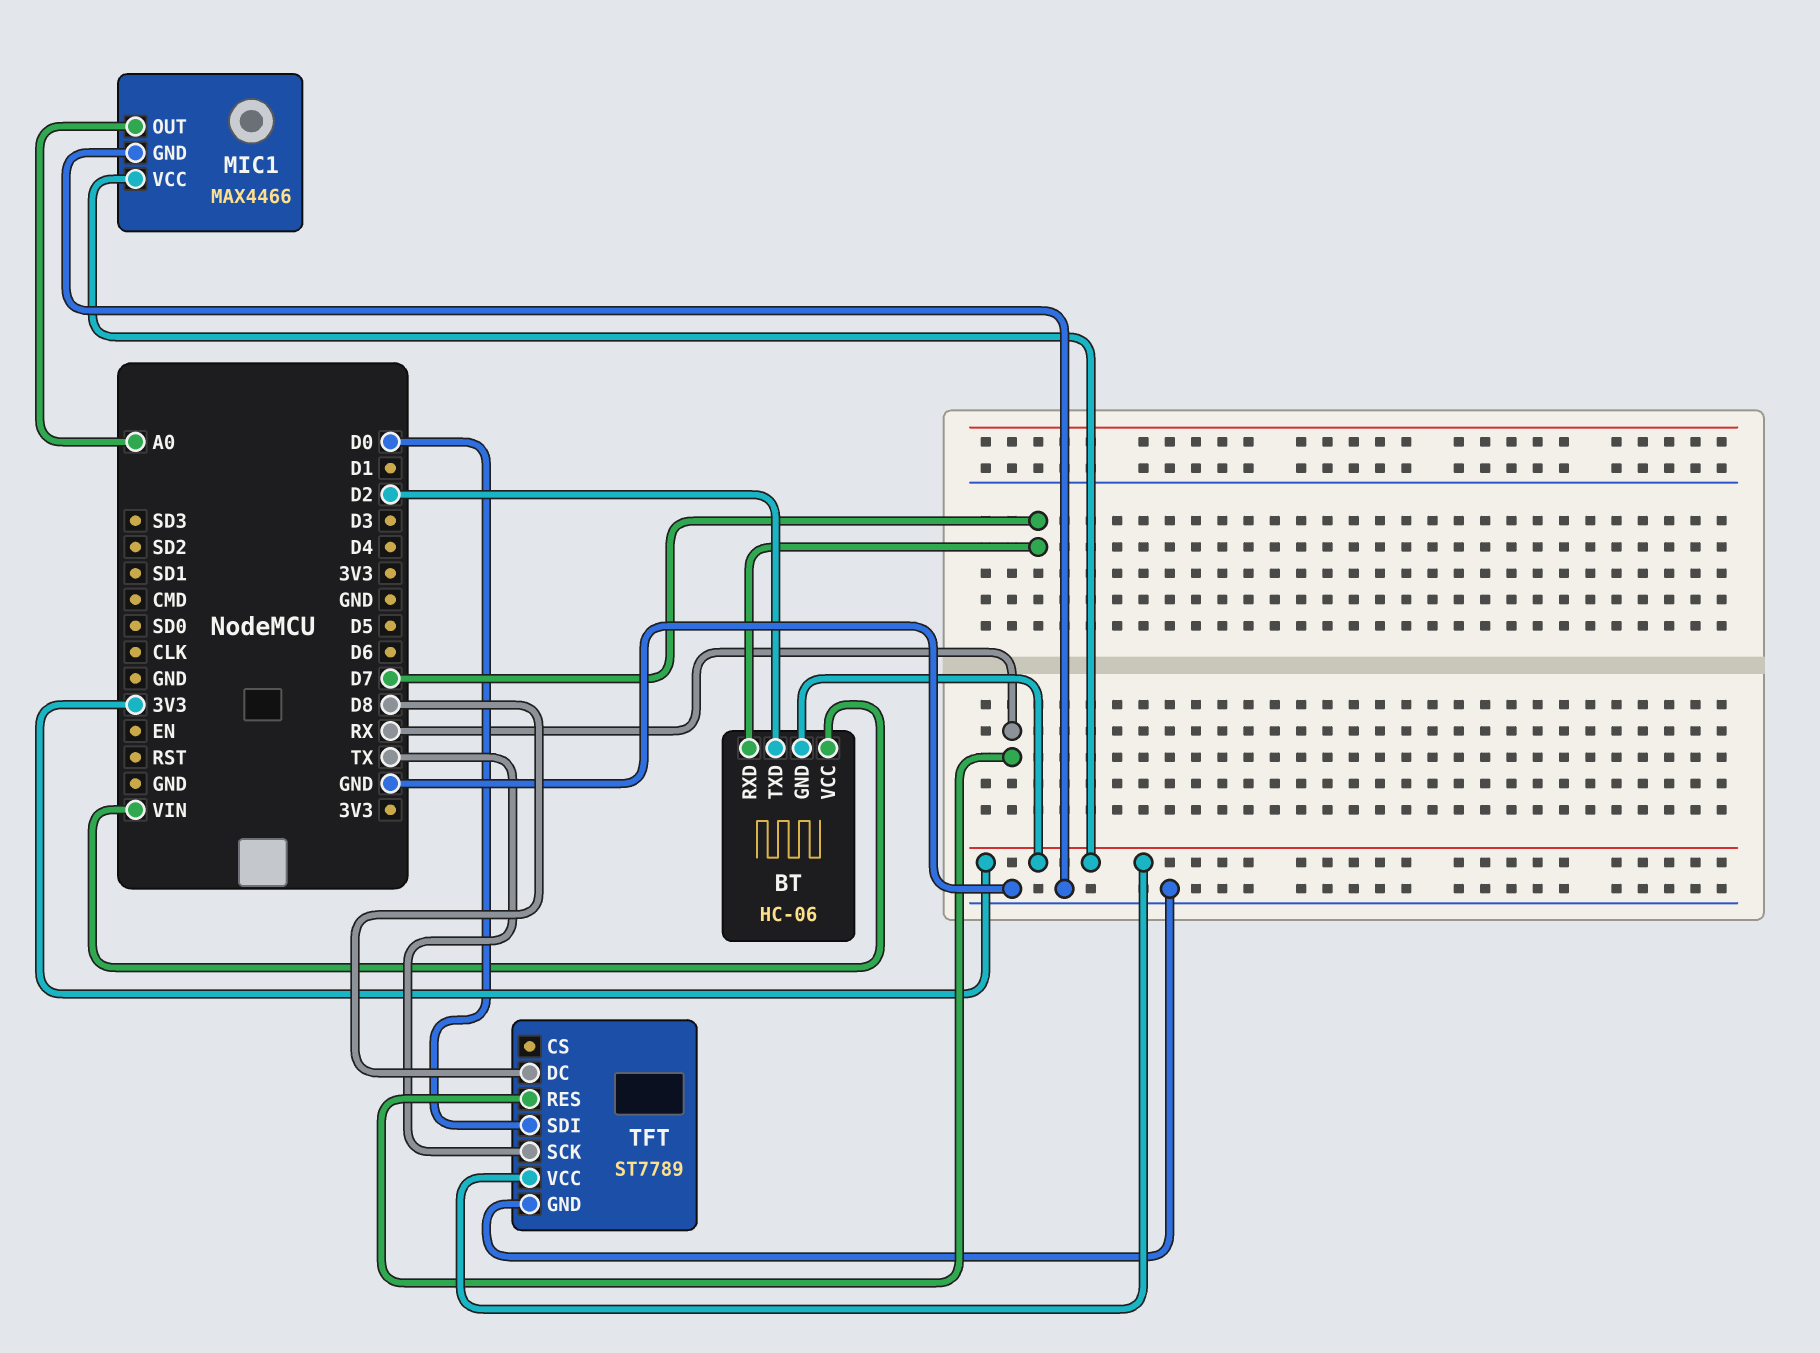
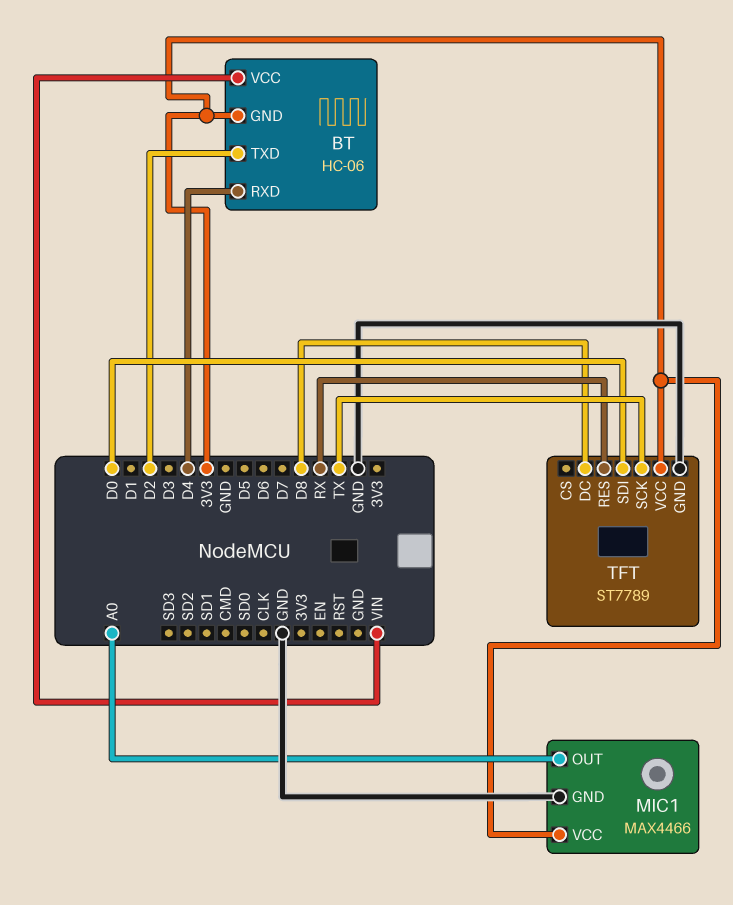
BT pin RXD: D7 -> D4

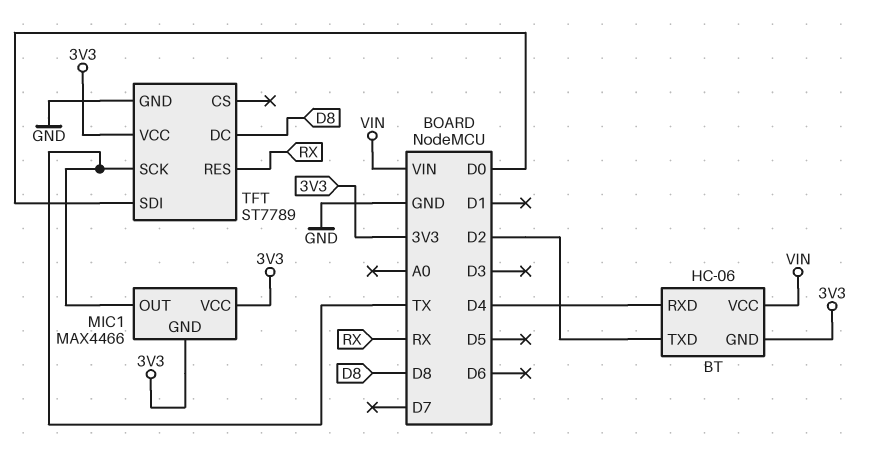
MIC1 pin GND: GND -> 3V3
MIC1 pin OUT: A0 -> TX

